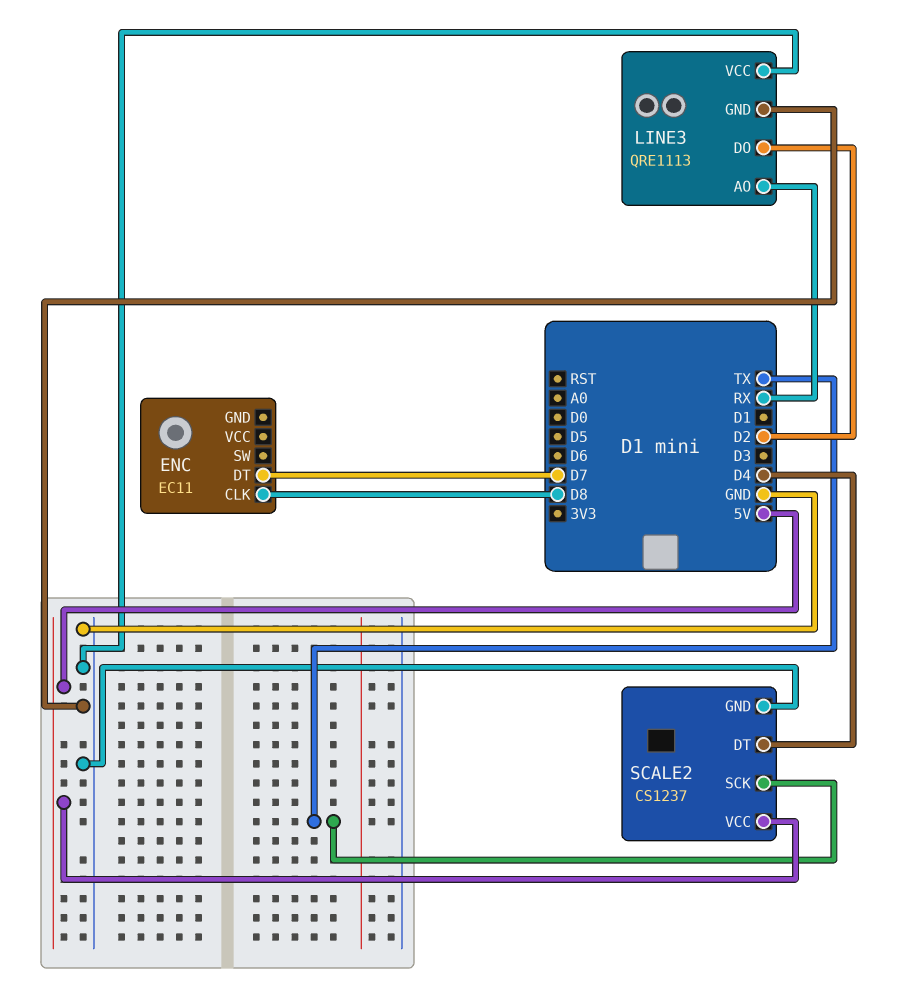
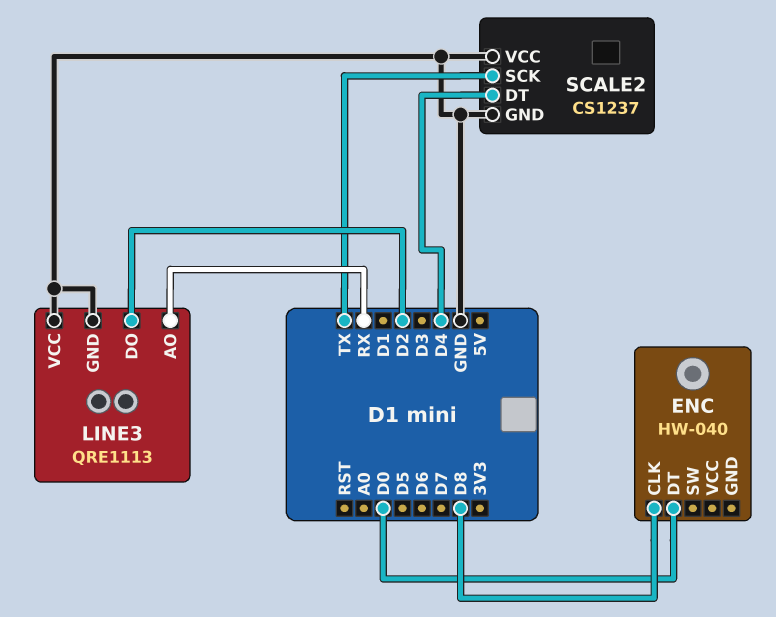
ENC: EC11 -> HW-040
ENC pin DT: D7 -> D0
SCALE2 pin VCC: 5V -> GND

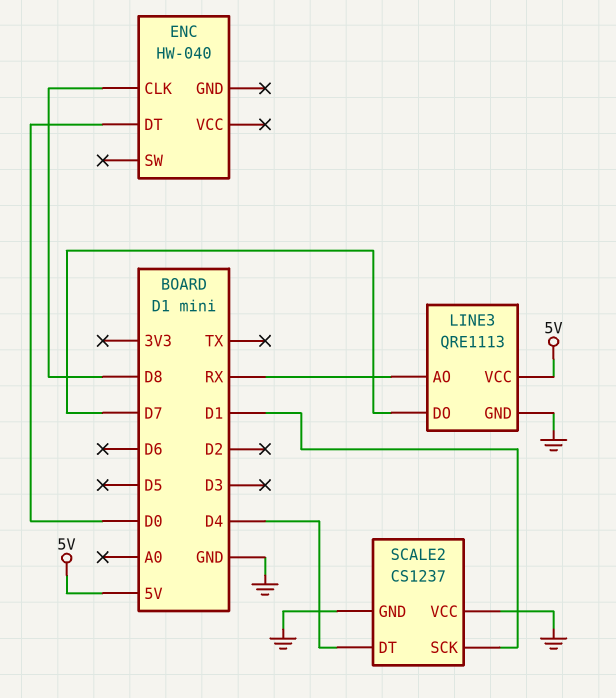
LINE3 pin DO: D2 -> D7
LINE3 pin VCC: GND -> 5V
SCALE2 pin SCK: TX -> D1

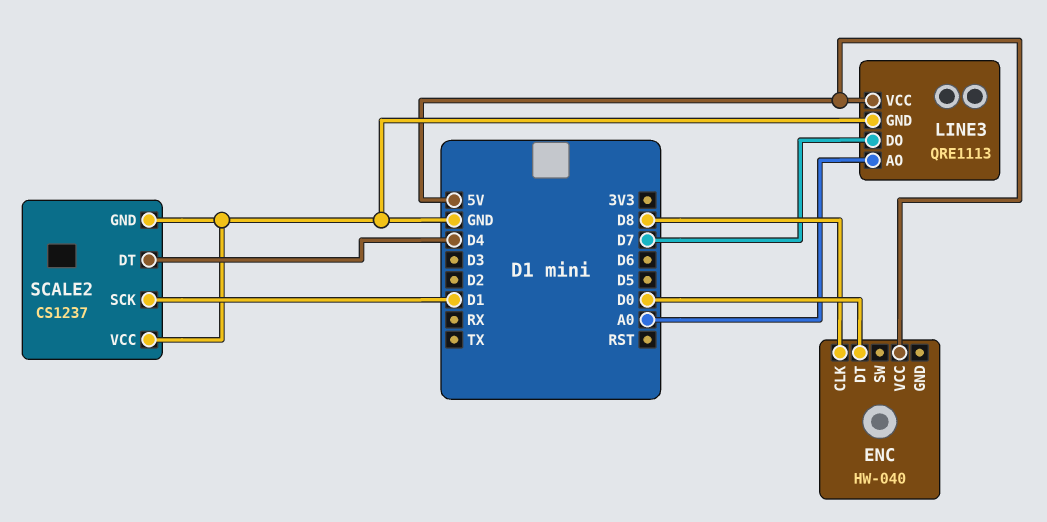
ENC pin VCC: none -> 5V
LINE3 pin AO: RX -> A0

